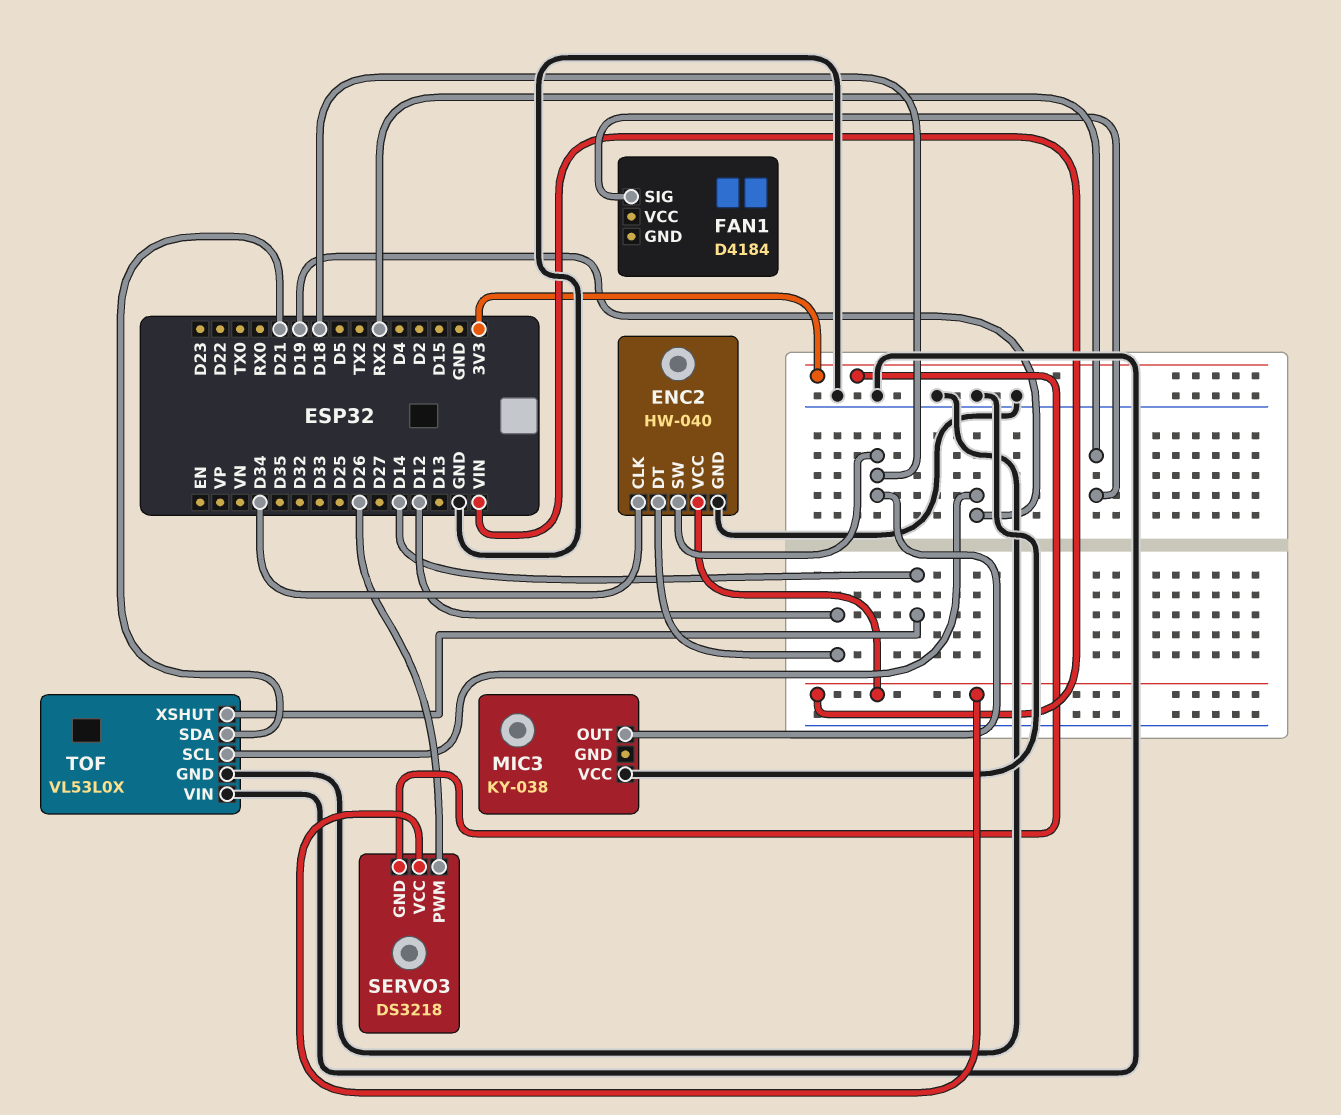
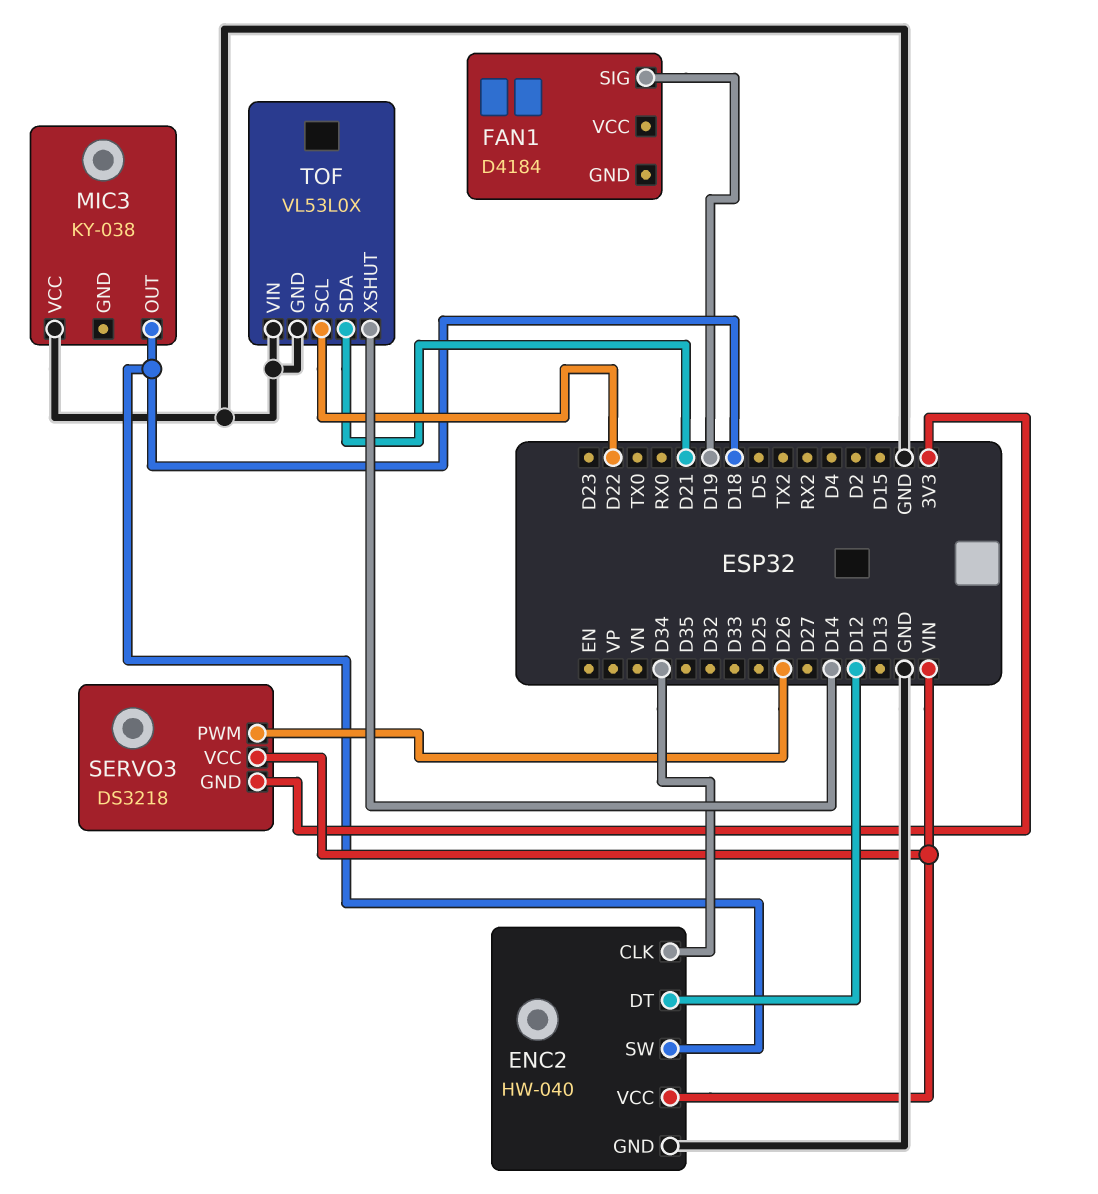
FAN1 pin SIG: RX2 -> D19
TOF pin SCL: D19 -> D22

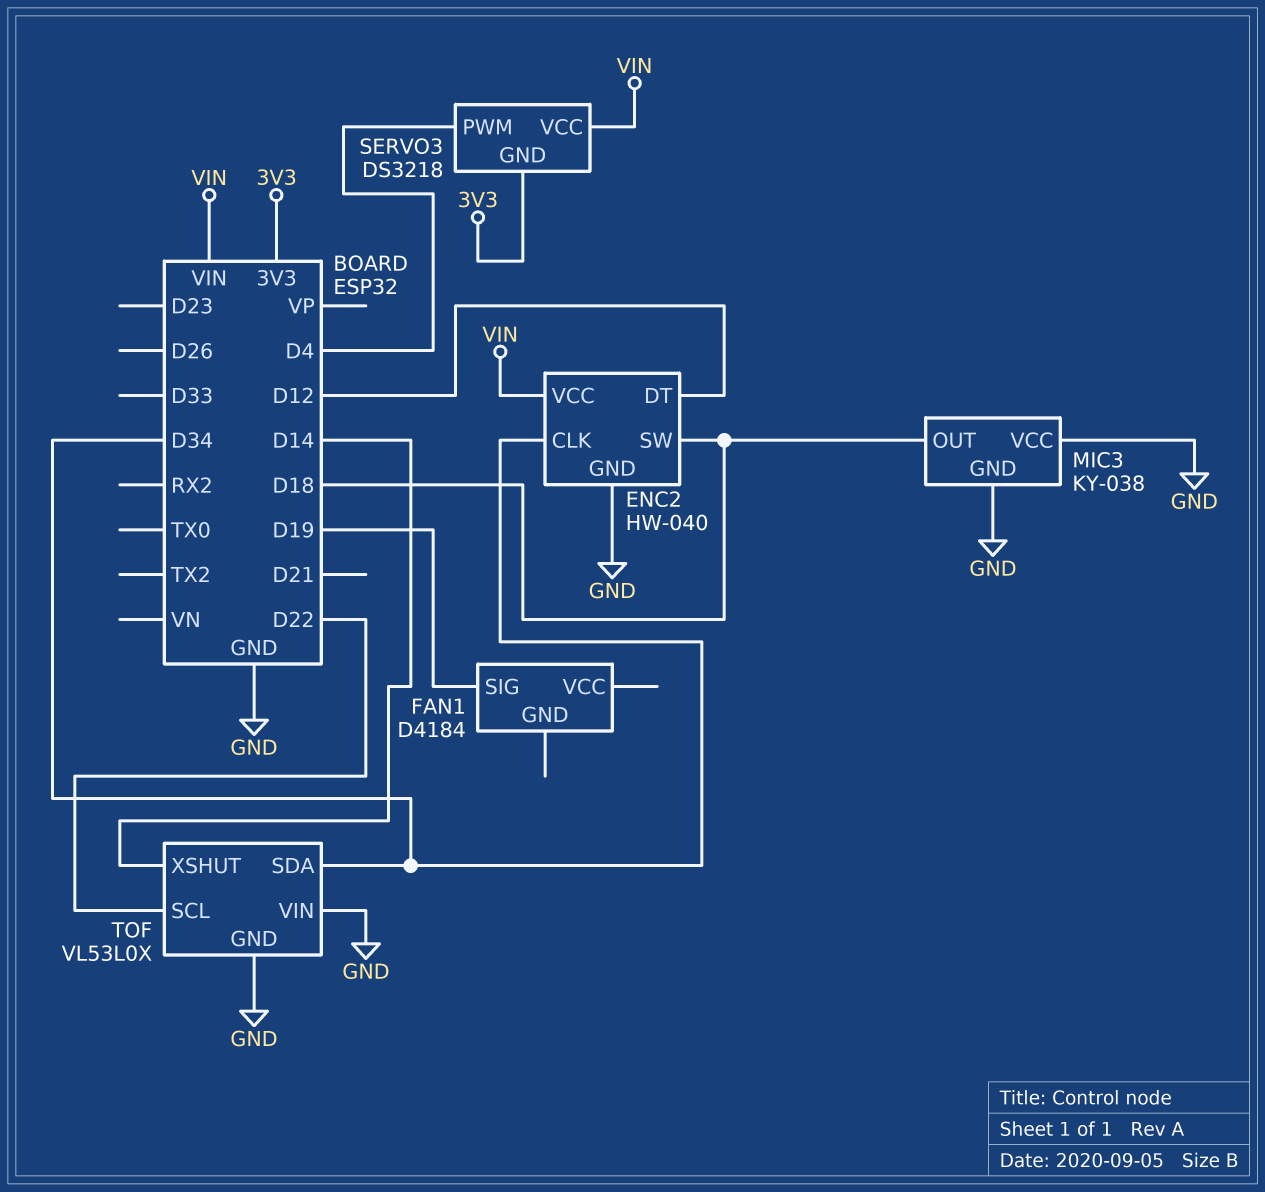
MIC3 pin GND: none -> GND
SERVO3 pin PWM: D26 -> D4
TOF pin SDA: D21 -> D34

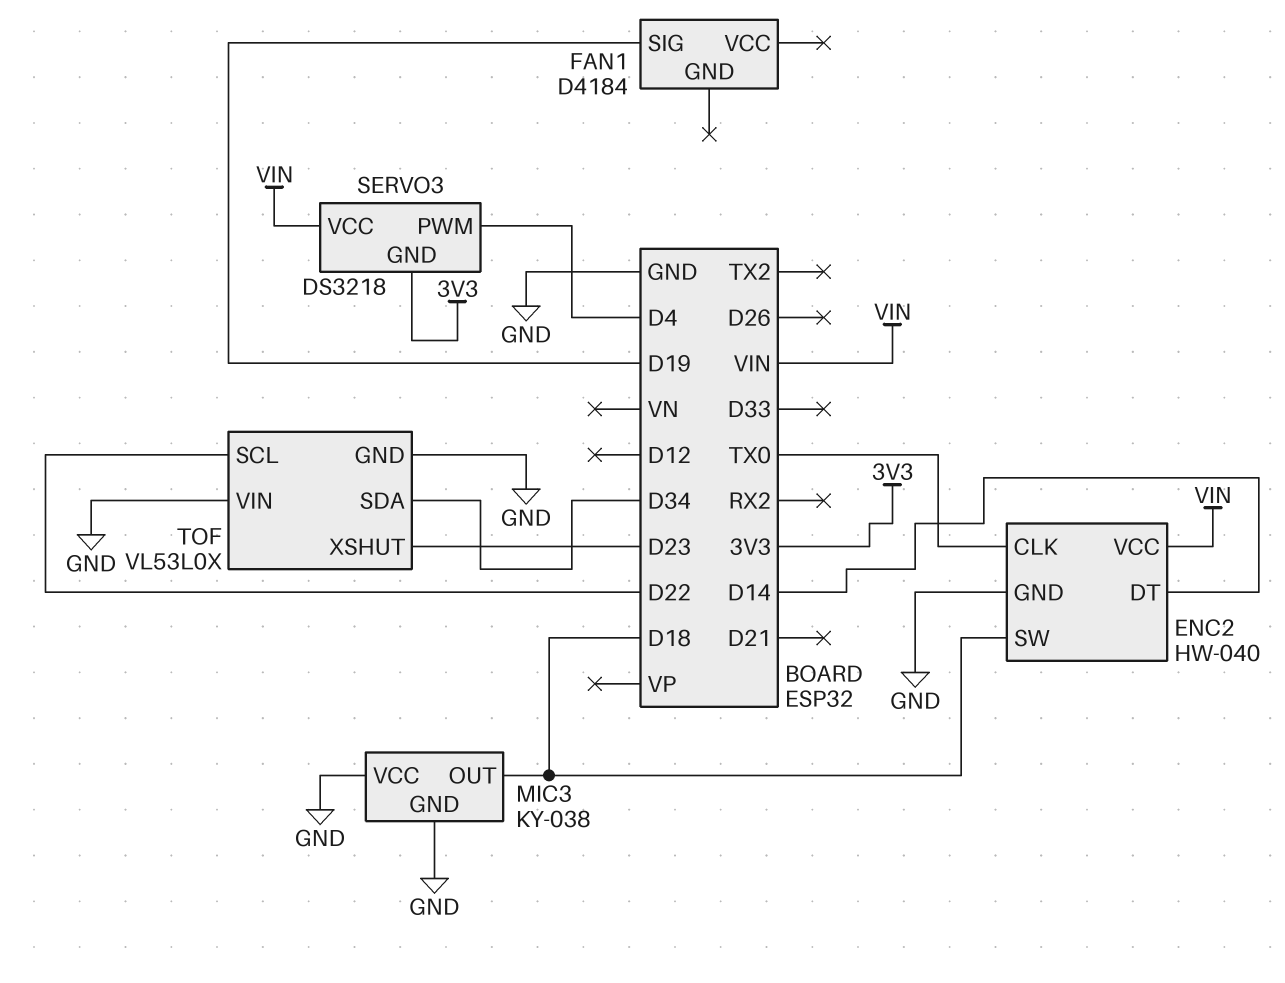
ENC2 pin CLK: D34 -> TX0
ENC2 pin DT: D12 -> D14
TOF pin XSHUT: D14 -> D23

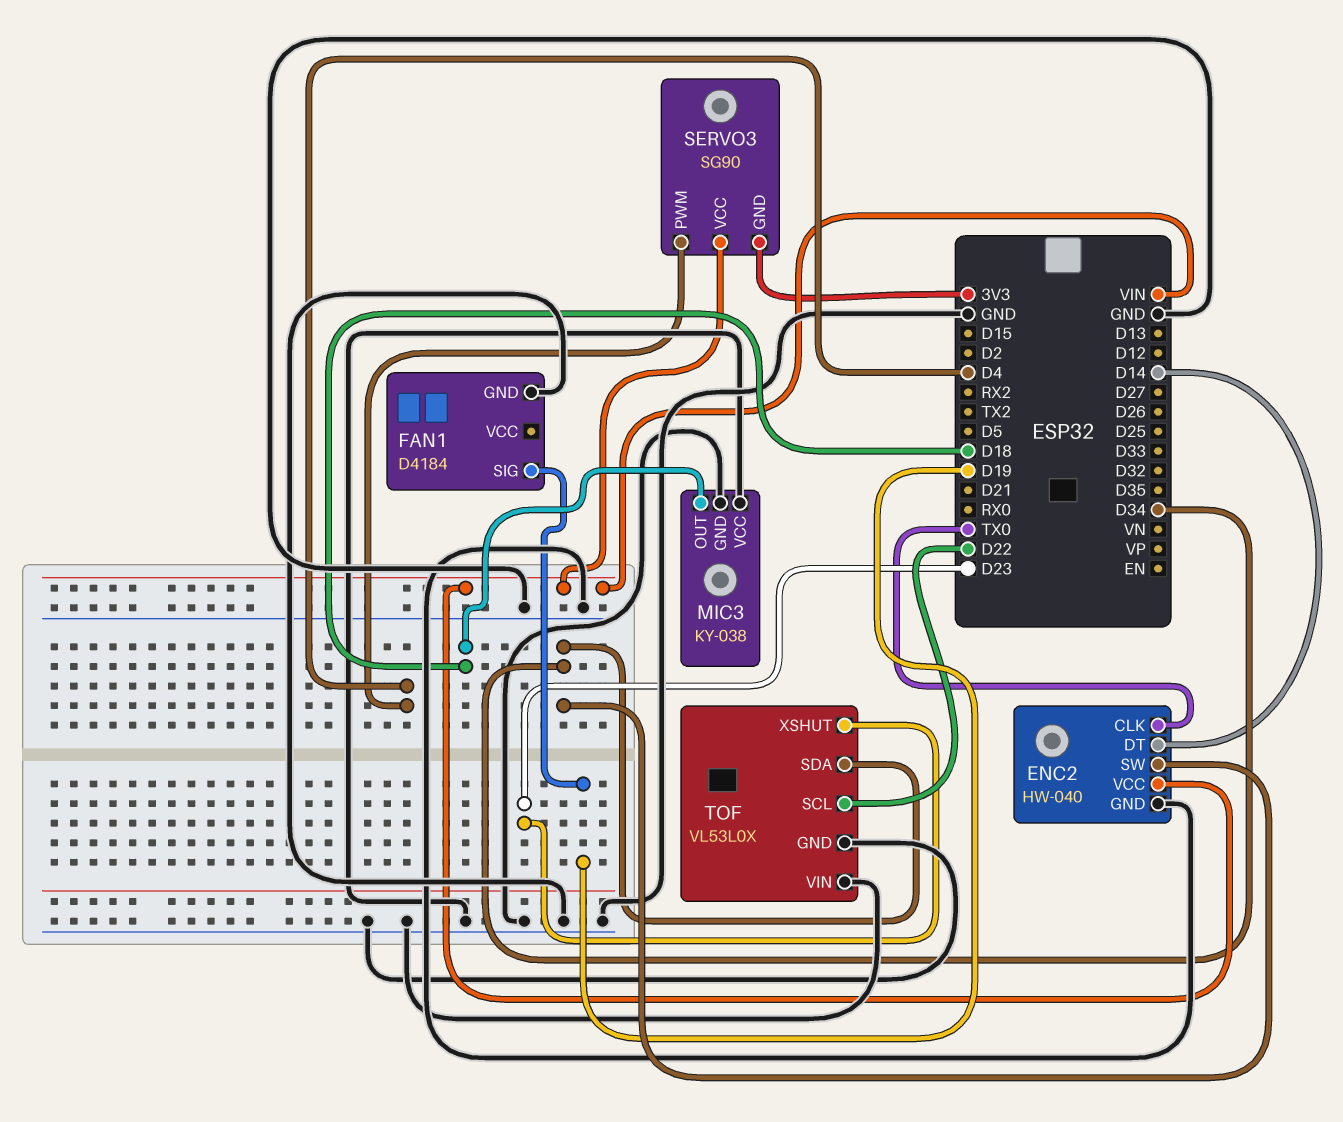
ENC2 pin SW: D18 -> D34
FAN1 pin GND: none -> GND
SERVO3: DS3218 -> SG90

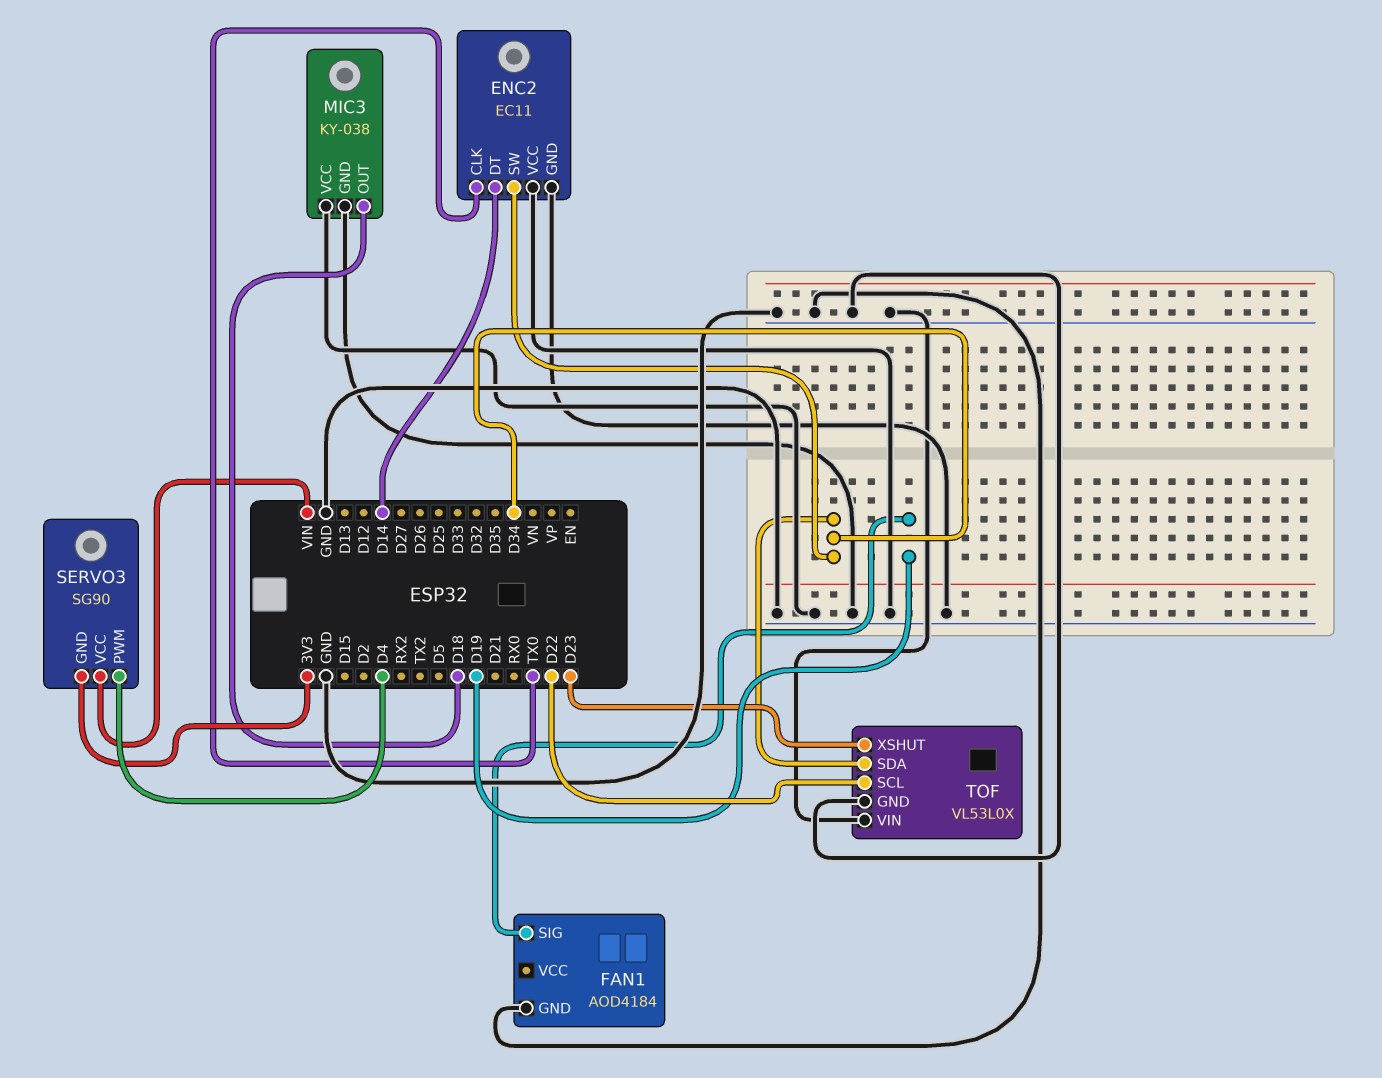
ENC2: HW-040 -> EC11
ENC2 pin VCC: VIN -> GND
FAN1: D4184 -> AOD4184

